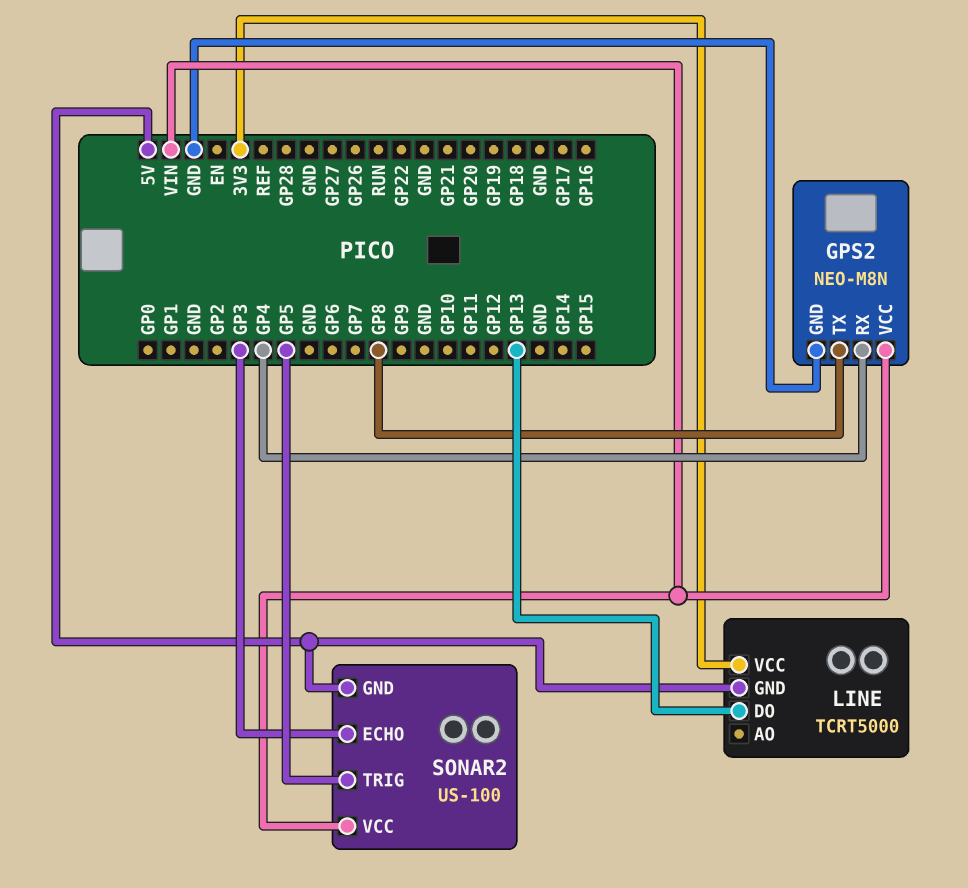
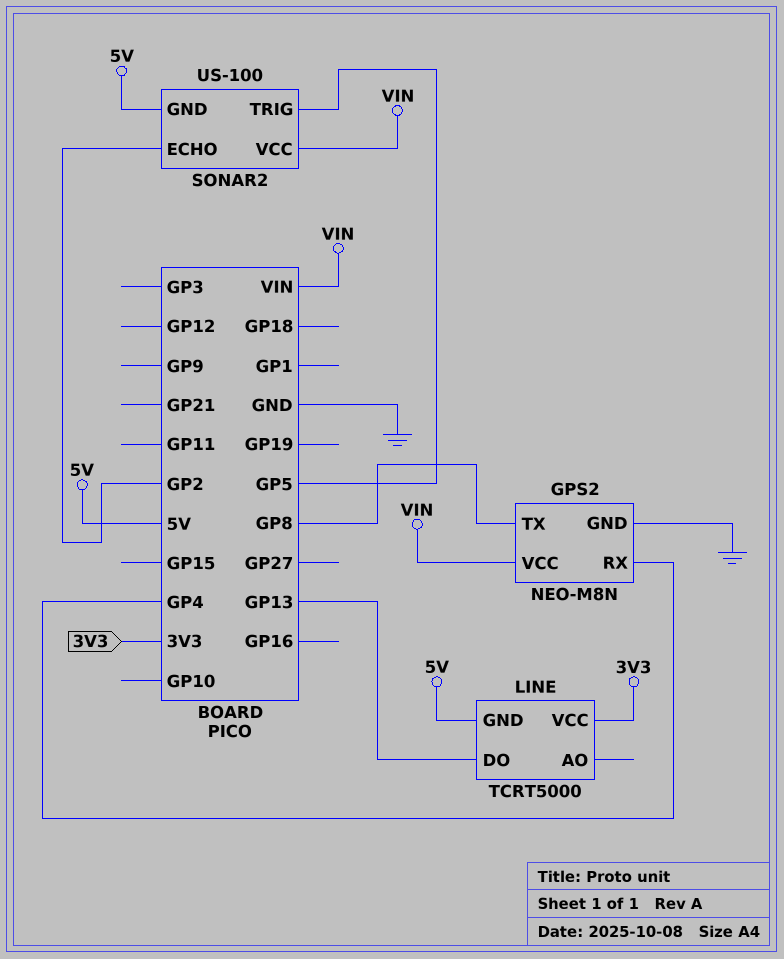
SONAR2 pin ECHO: GP3 -> GP2

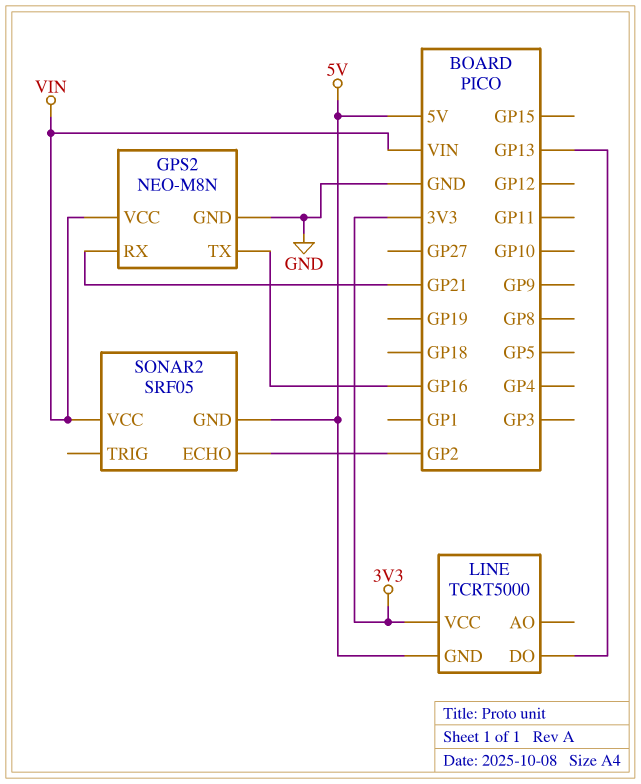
GPS2 pin RX: GP4 -> GP21
GPS2 pin TX: GP8 -> GP16
SONAR2: US-100 -> SRF05
SONAR2 pin TRIG: GP5 -> none

